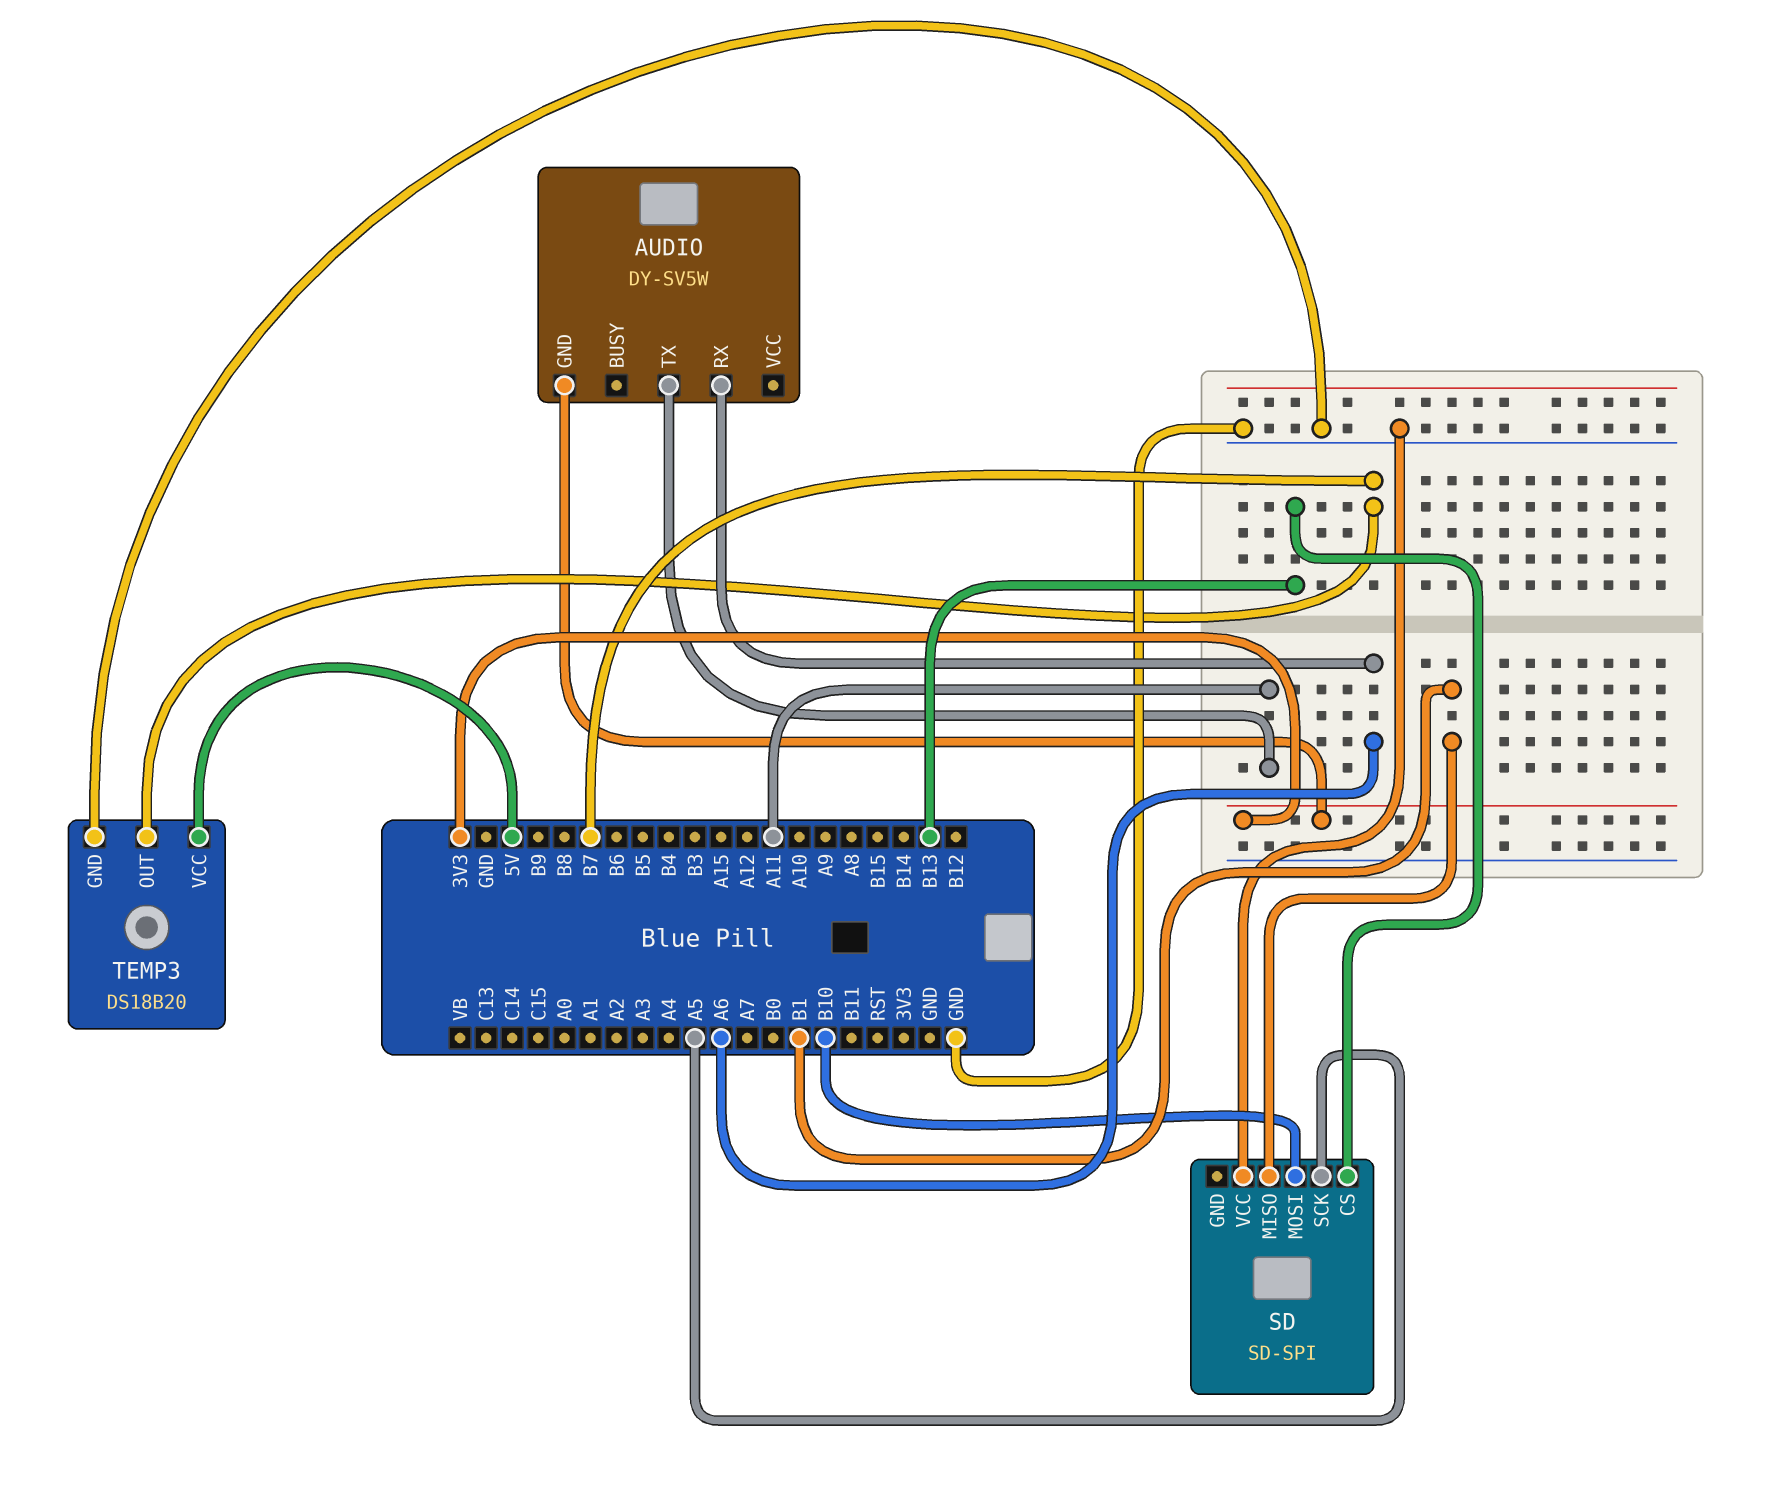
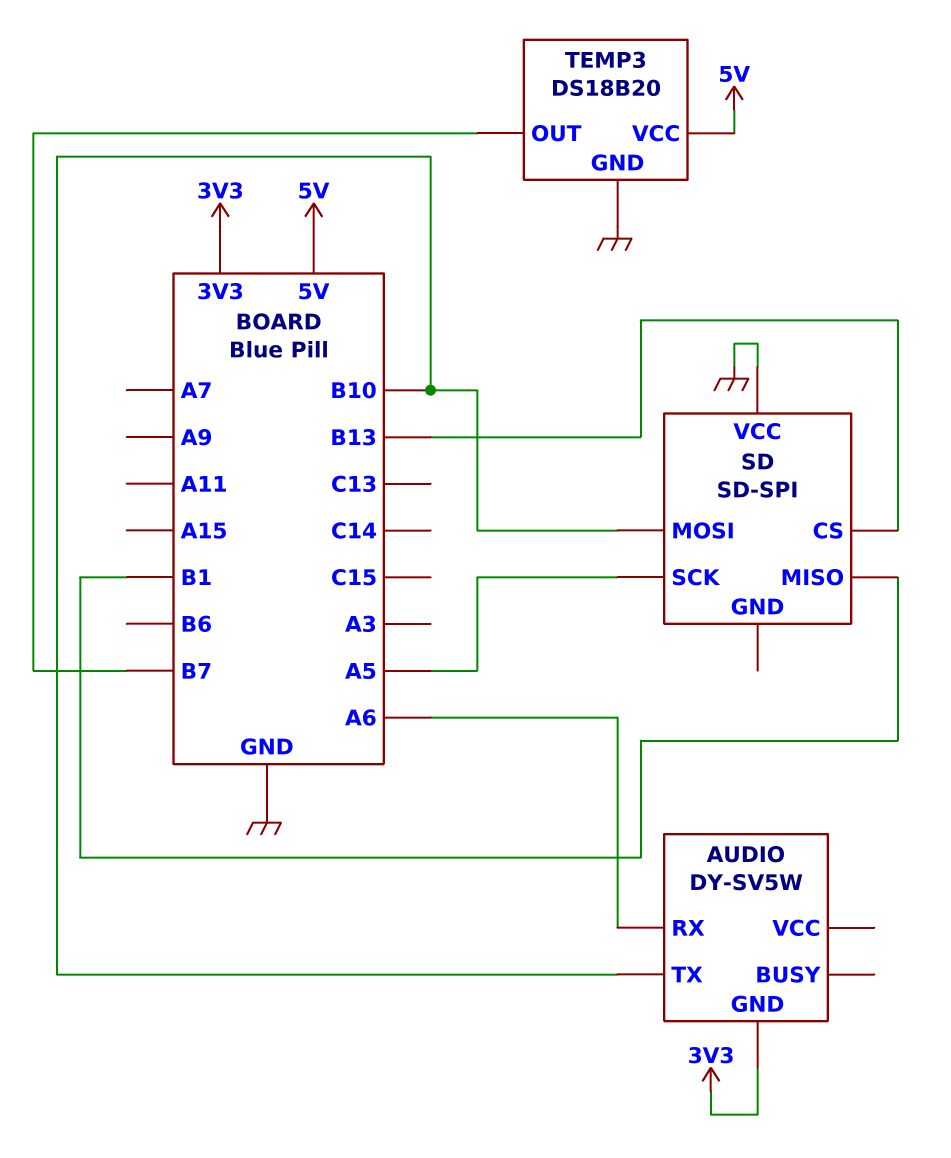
AUDIO pin TX: A11 -> B10

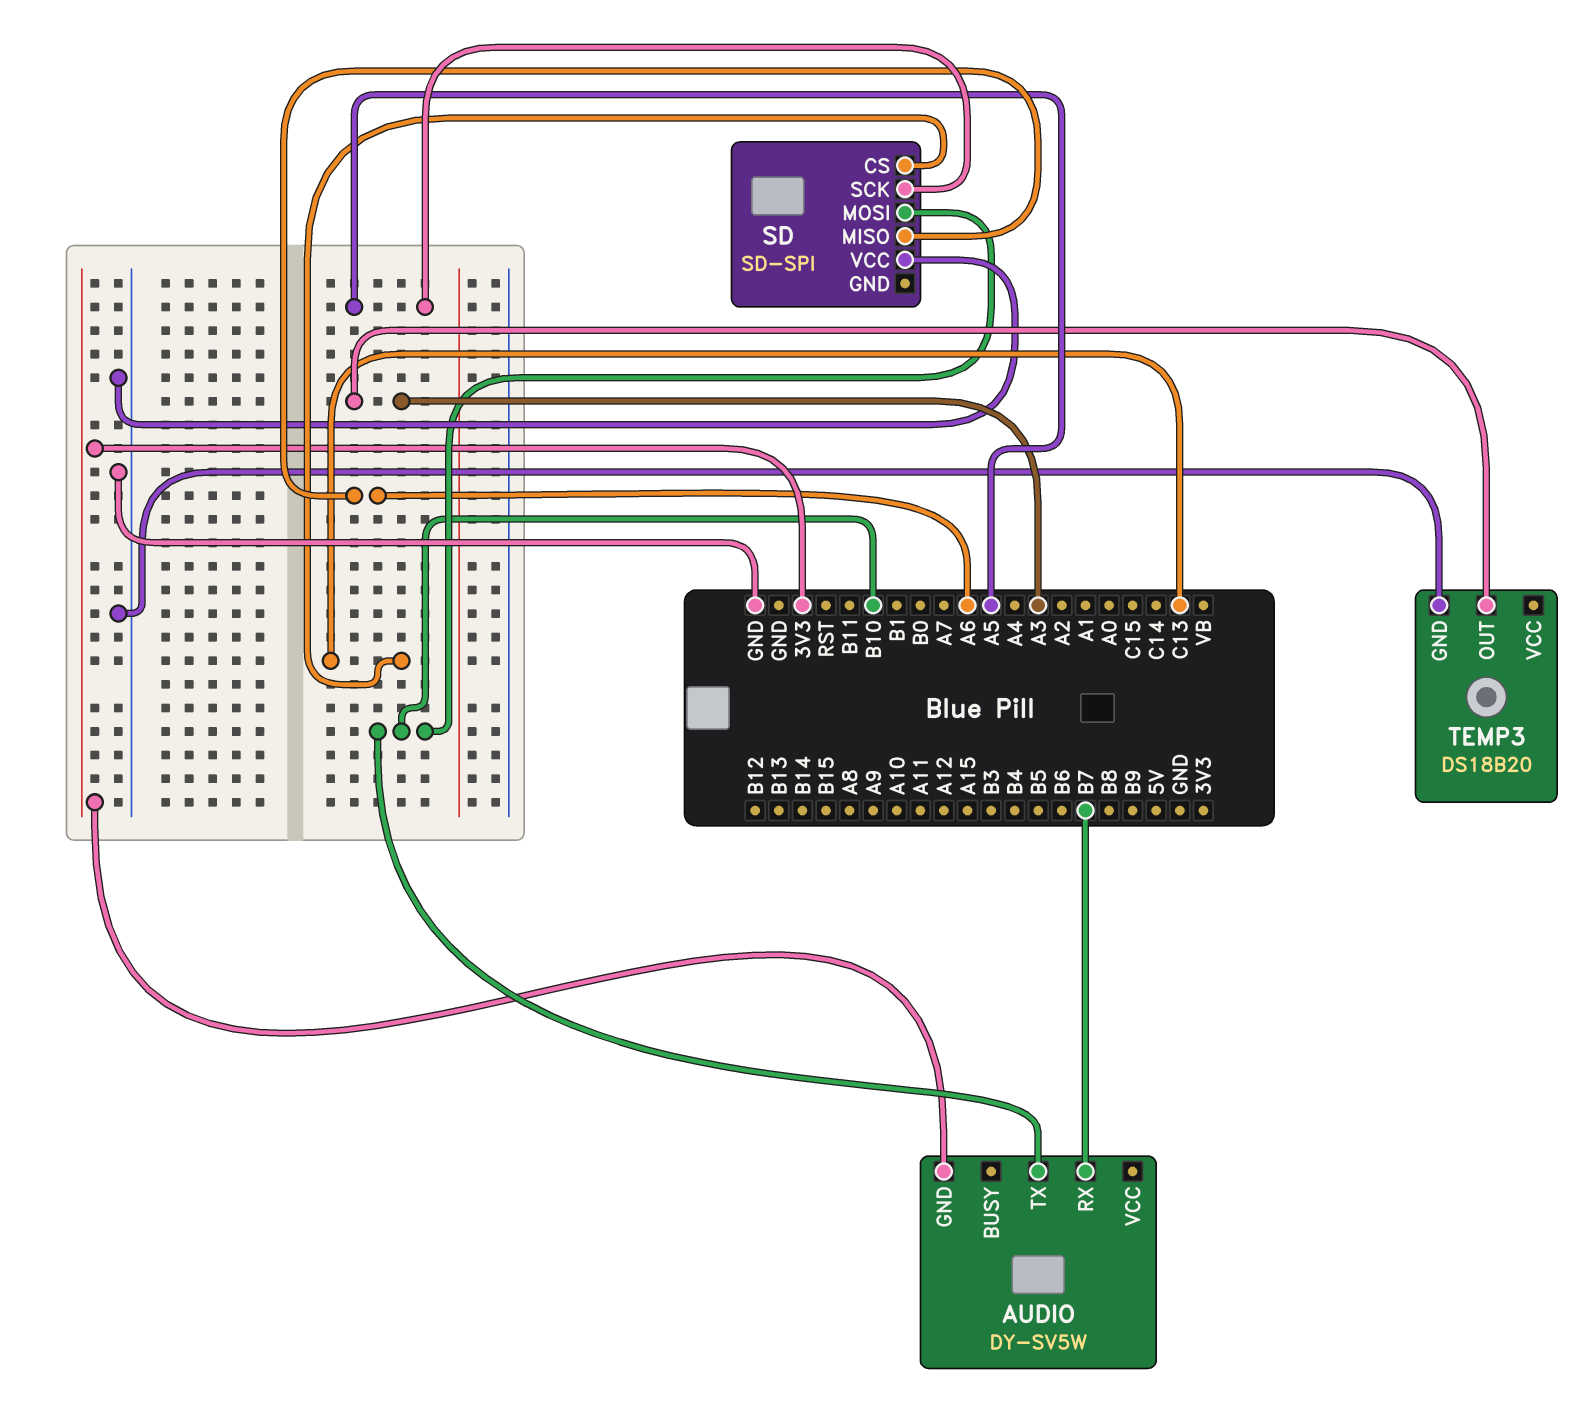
AUDIO pin RX: A6 -> B7
SD pin CS: B13 -> C13
SD pin MISO: B1 -> A6
TEMP3 pin OUT: B7 -> A3
TEMP3 pin VCC: 5V -> none

